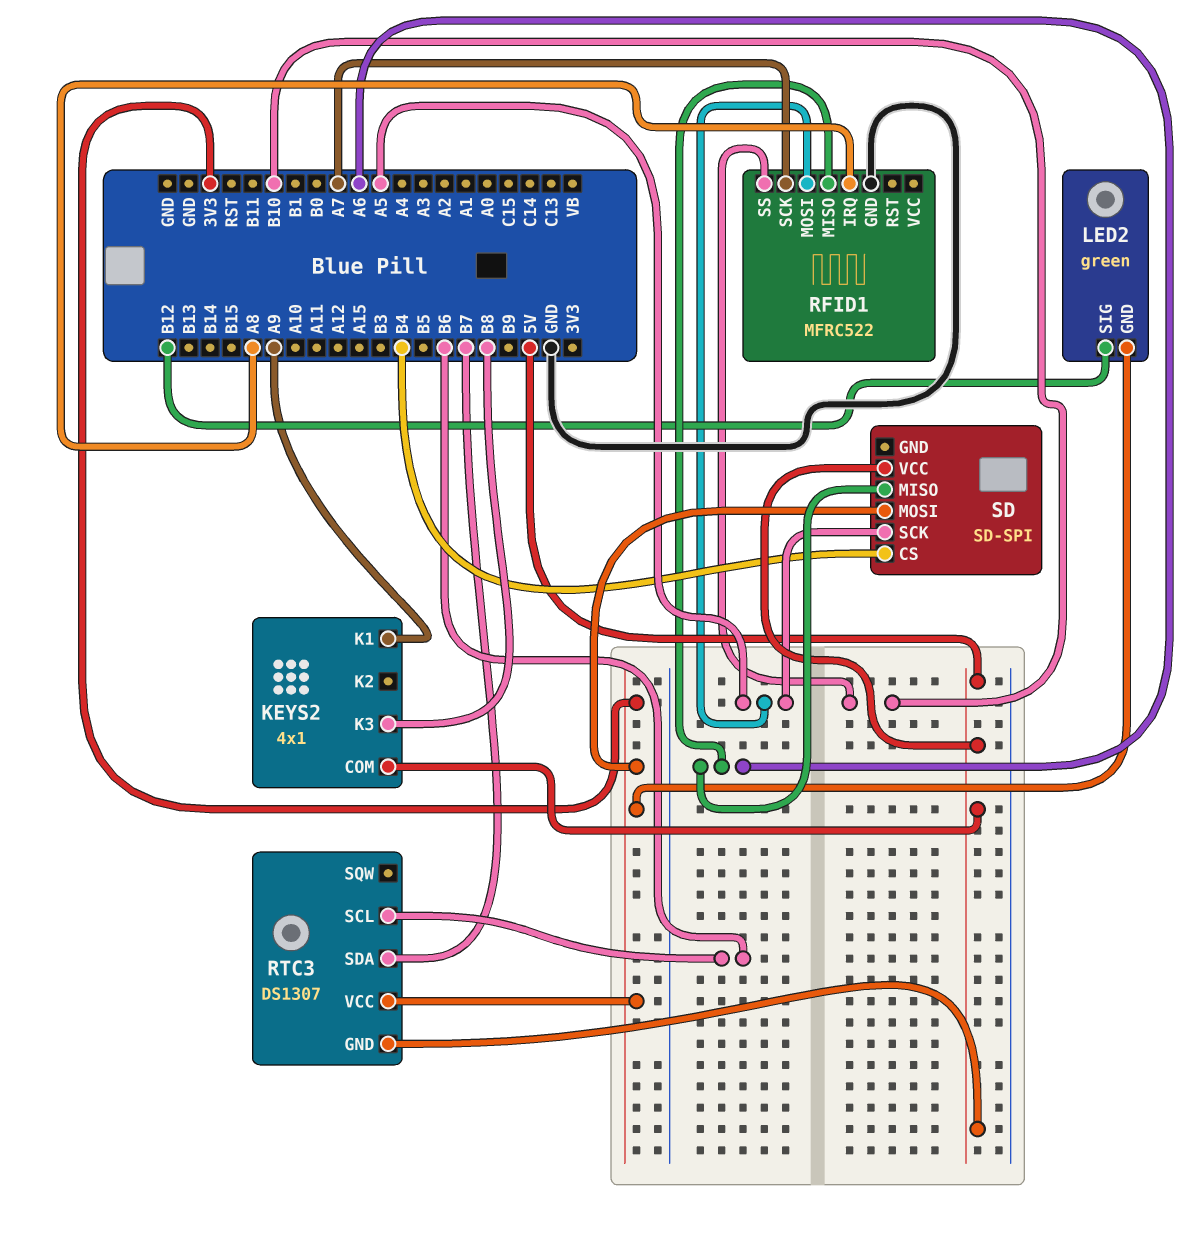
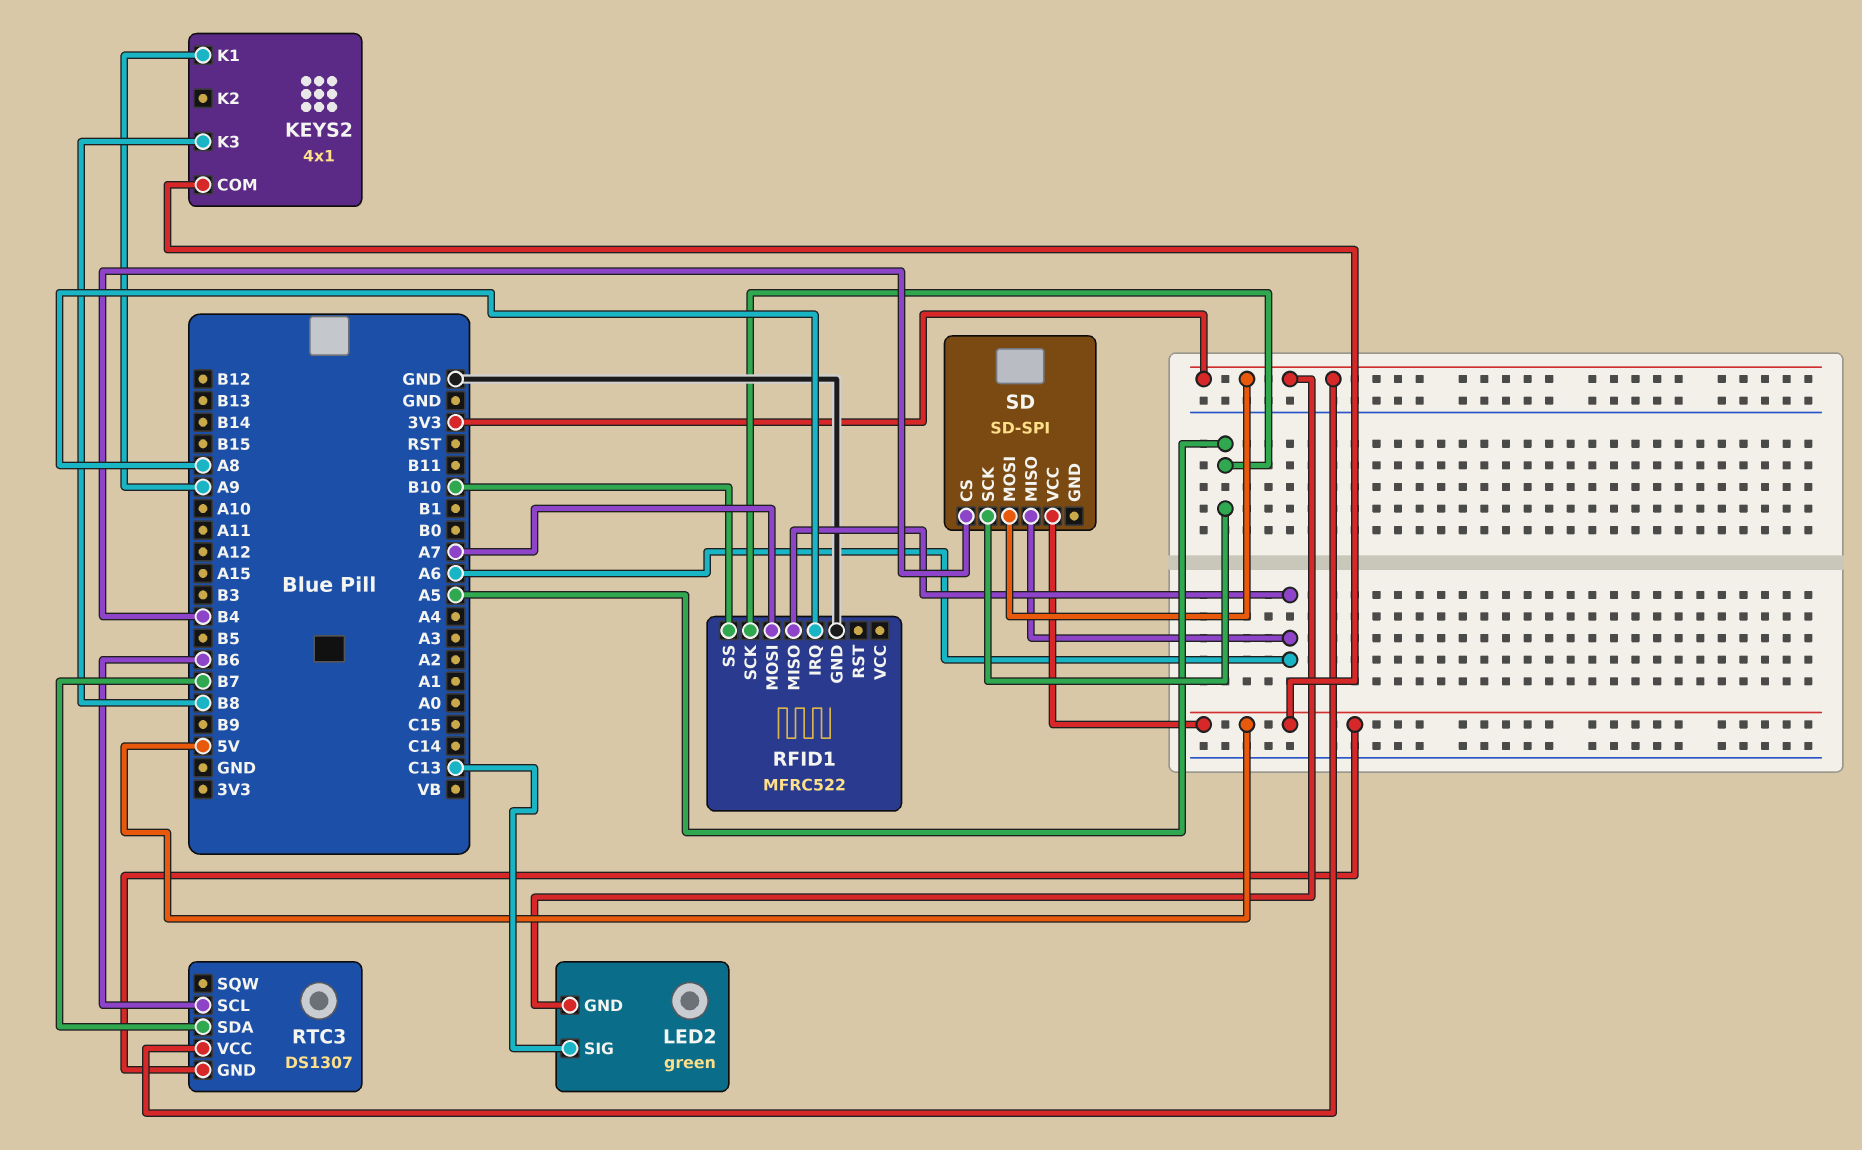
LED2 pin SIG: B12 -> C13
RFID1 pin MOSI: A5 -> A7
RFID1 pin SCK: A7 -> A5

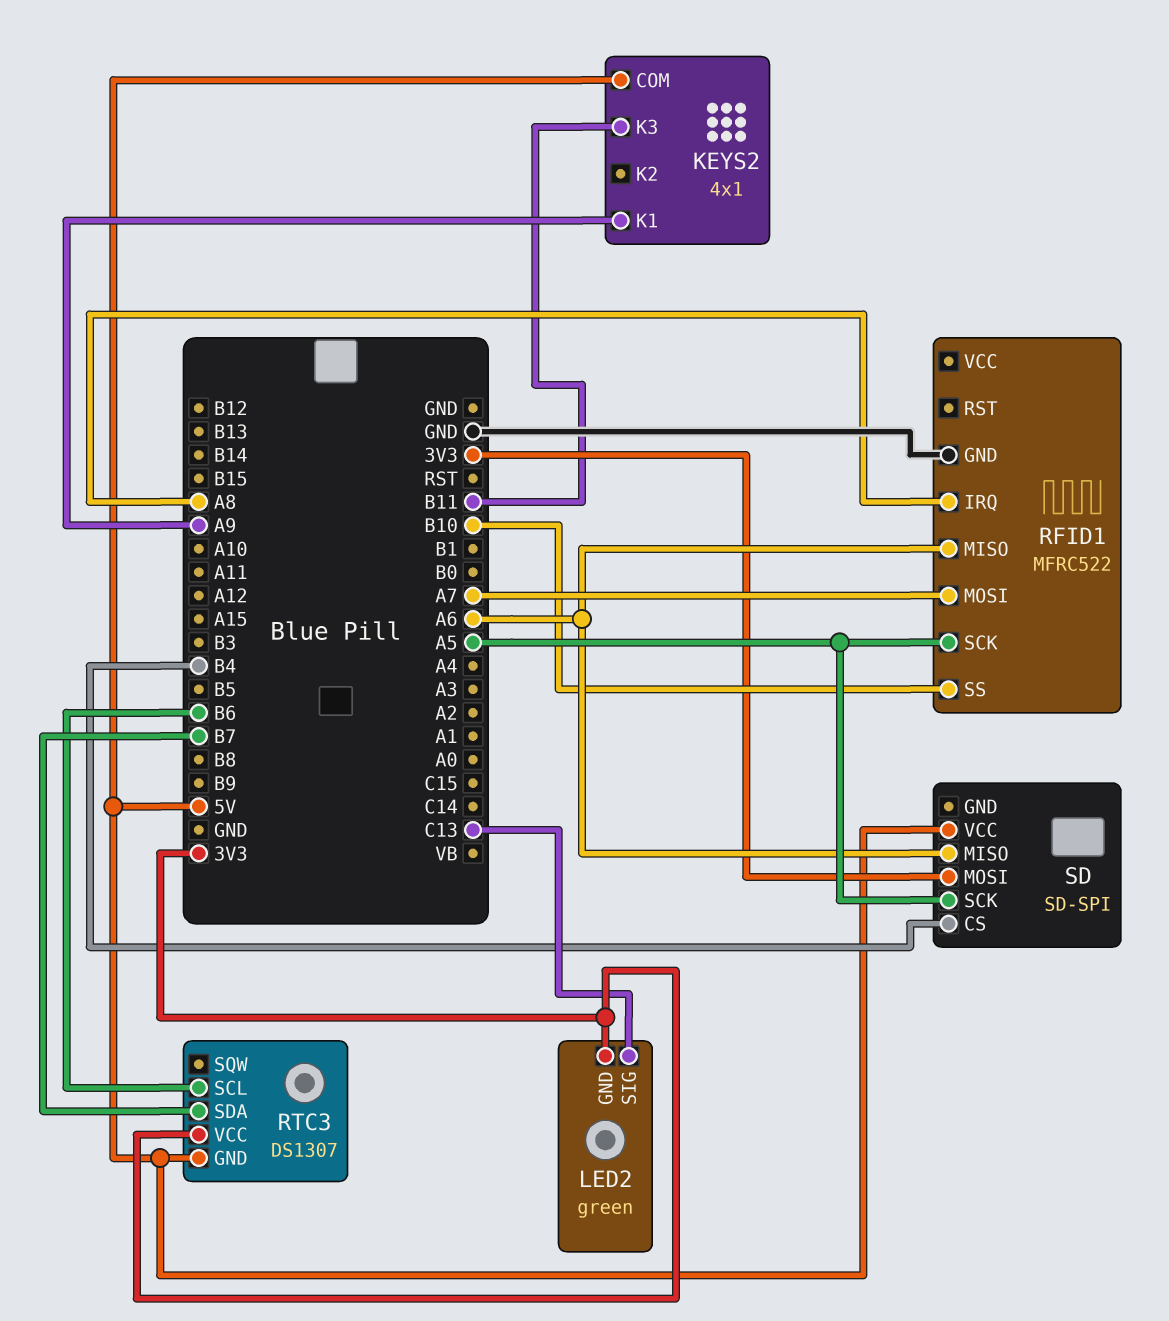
KEYS2 pin K3: B8 -> B11

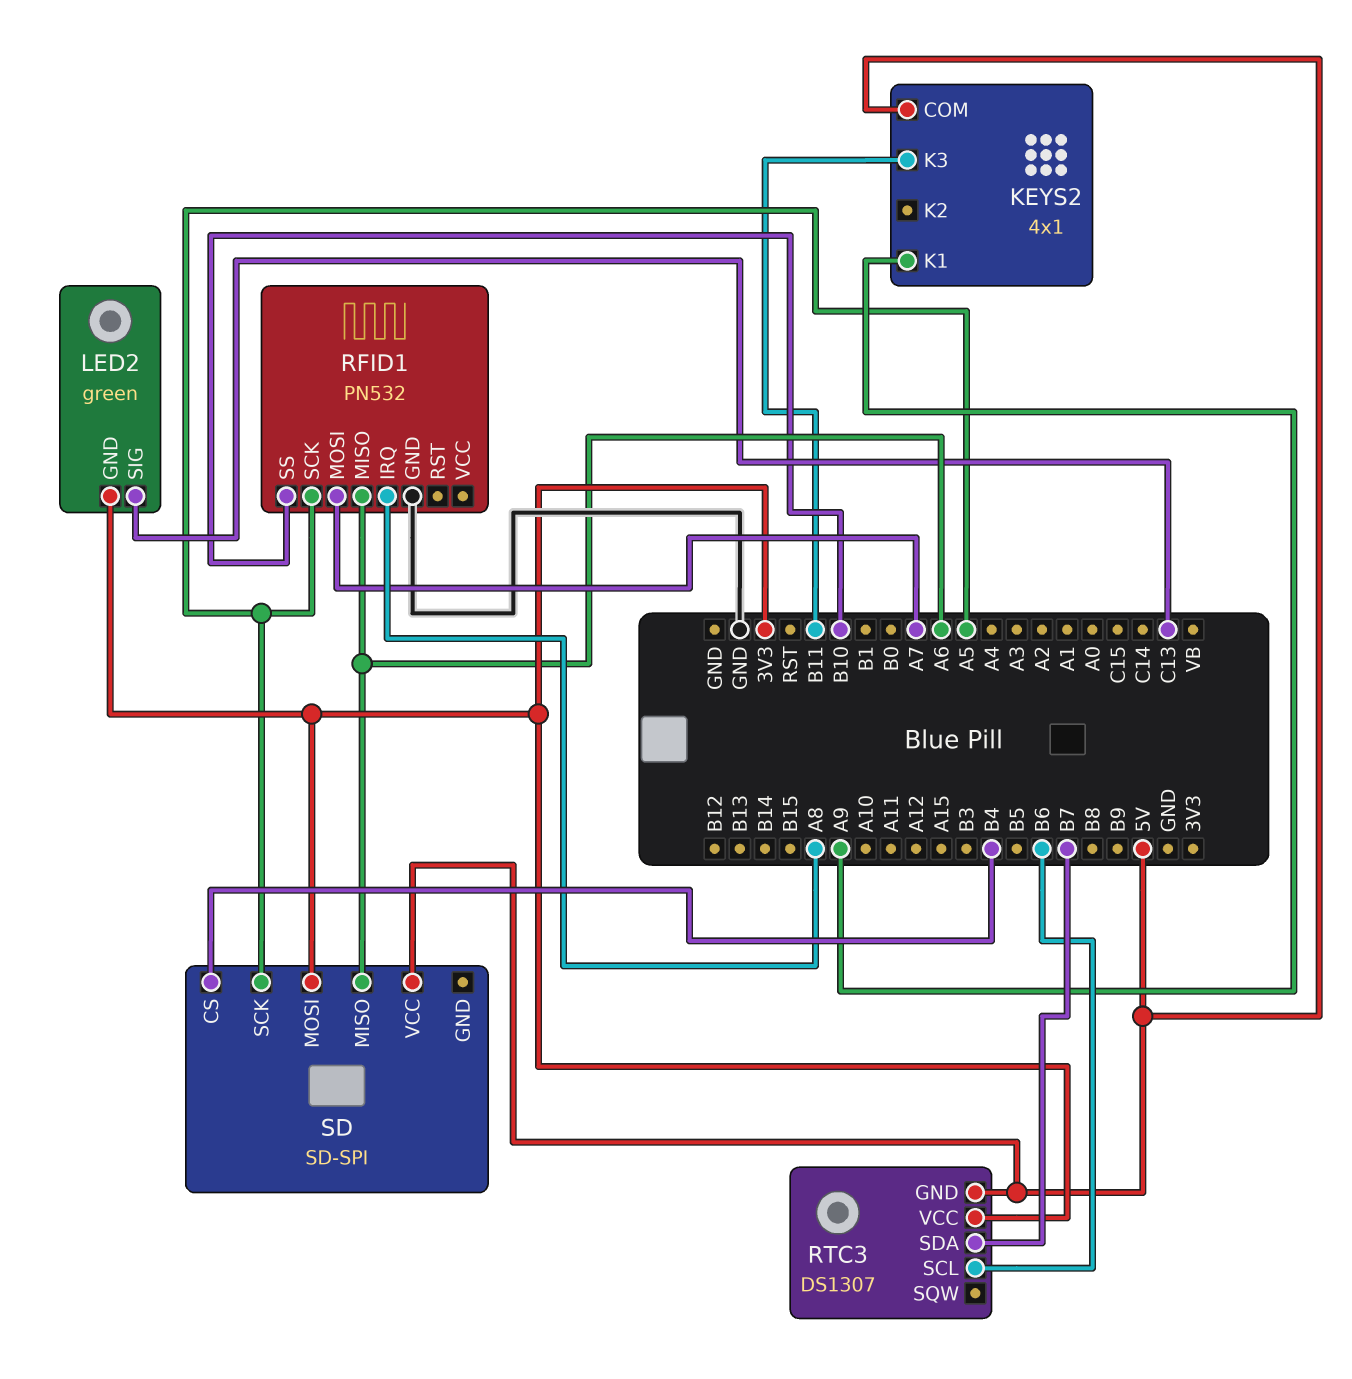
RFID1: MFRC522 -> PN532

